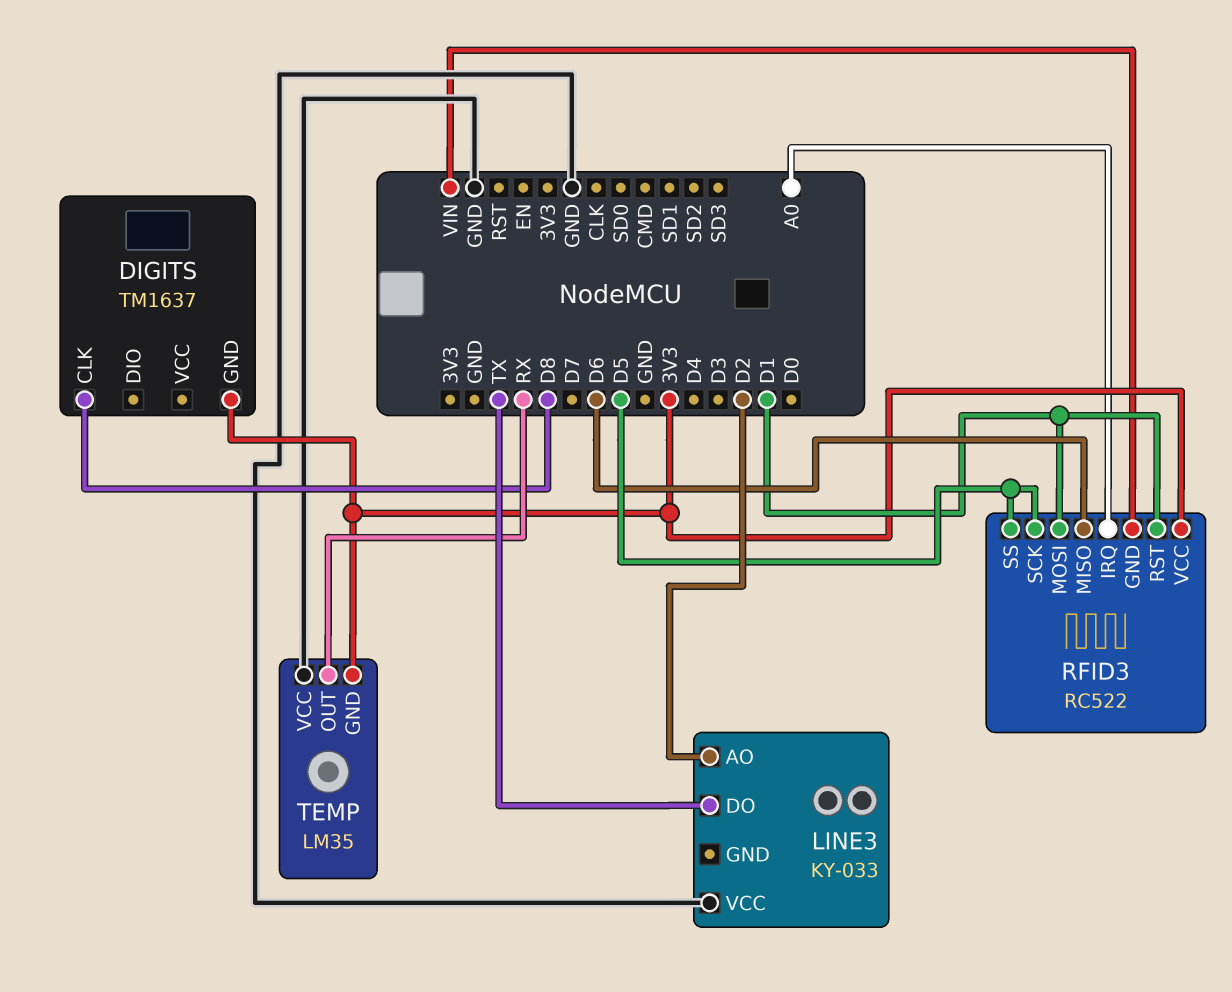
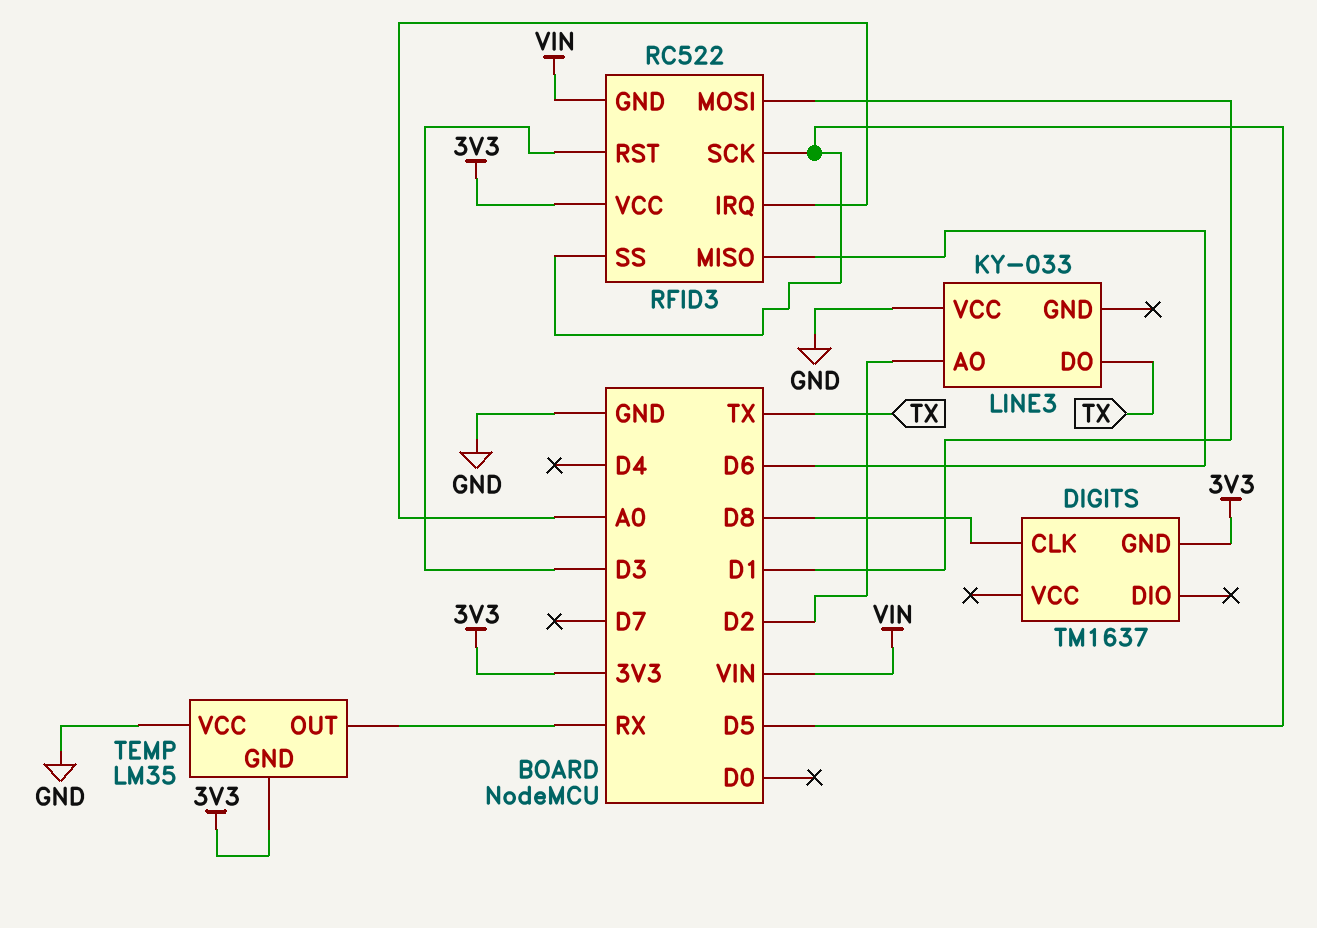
RFID3 pin RST: D1 -> D3

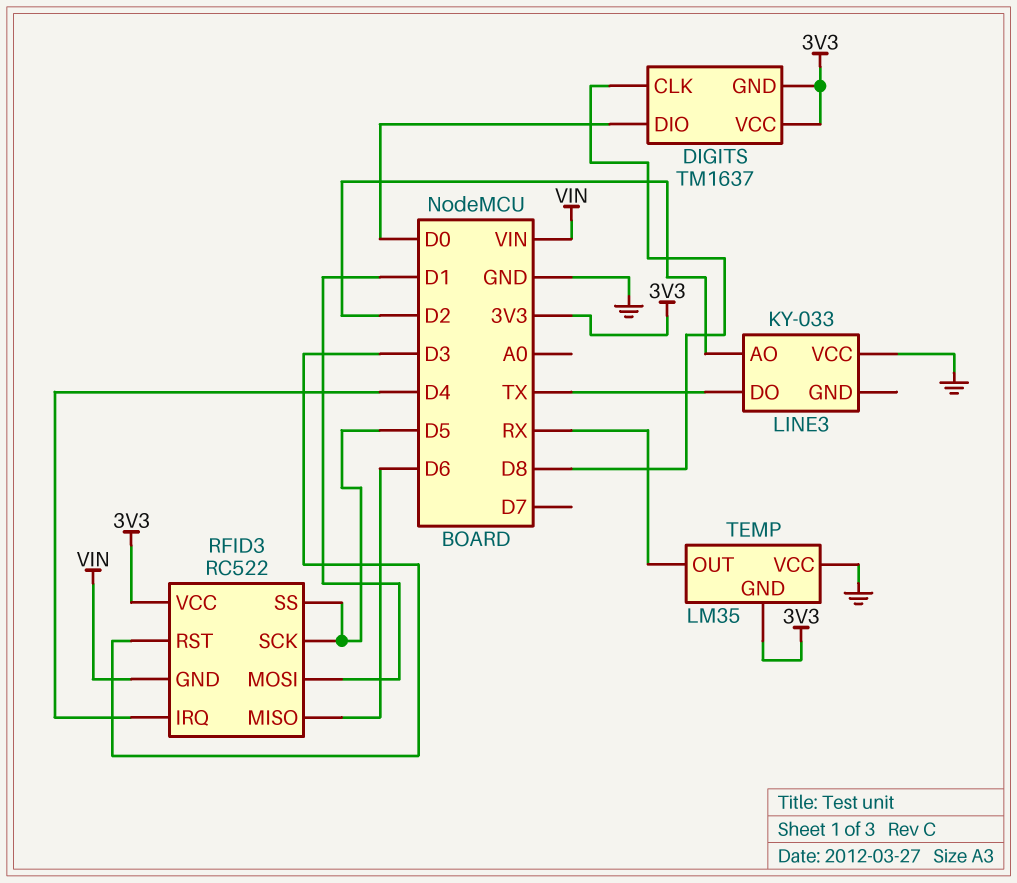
DIGITS pin DIO: none -> D0
DIGITS pin VCC: none -> 3V3
RFID3 pin IRQ: A0 -> D4

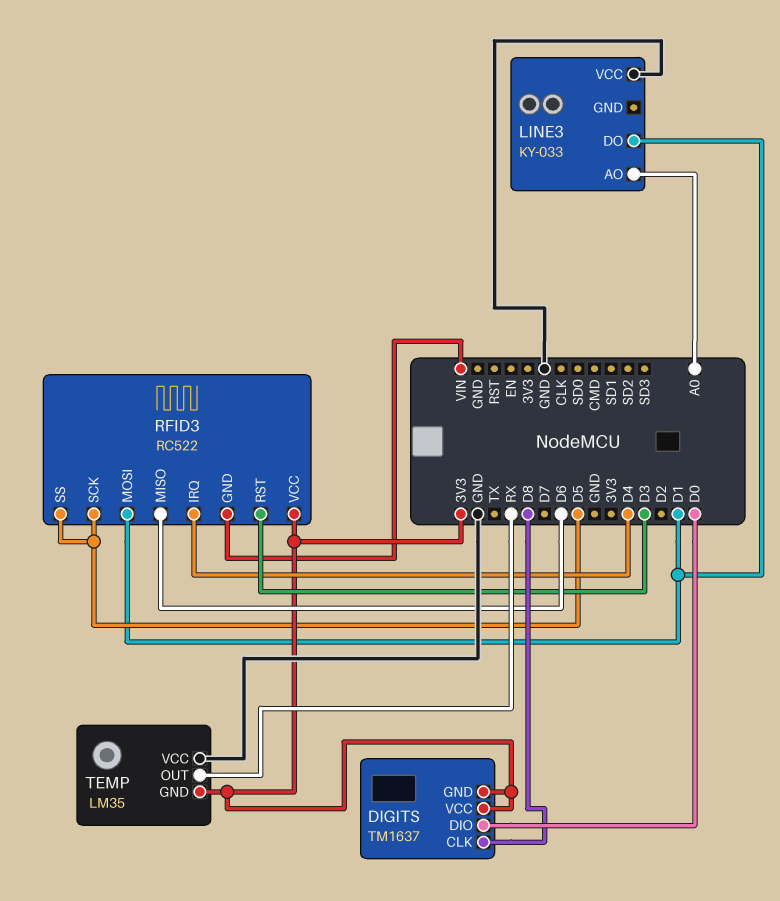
LINE3 pin AO: D2 -> A0
LINE3 pin DO: TX -> D1

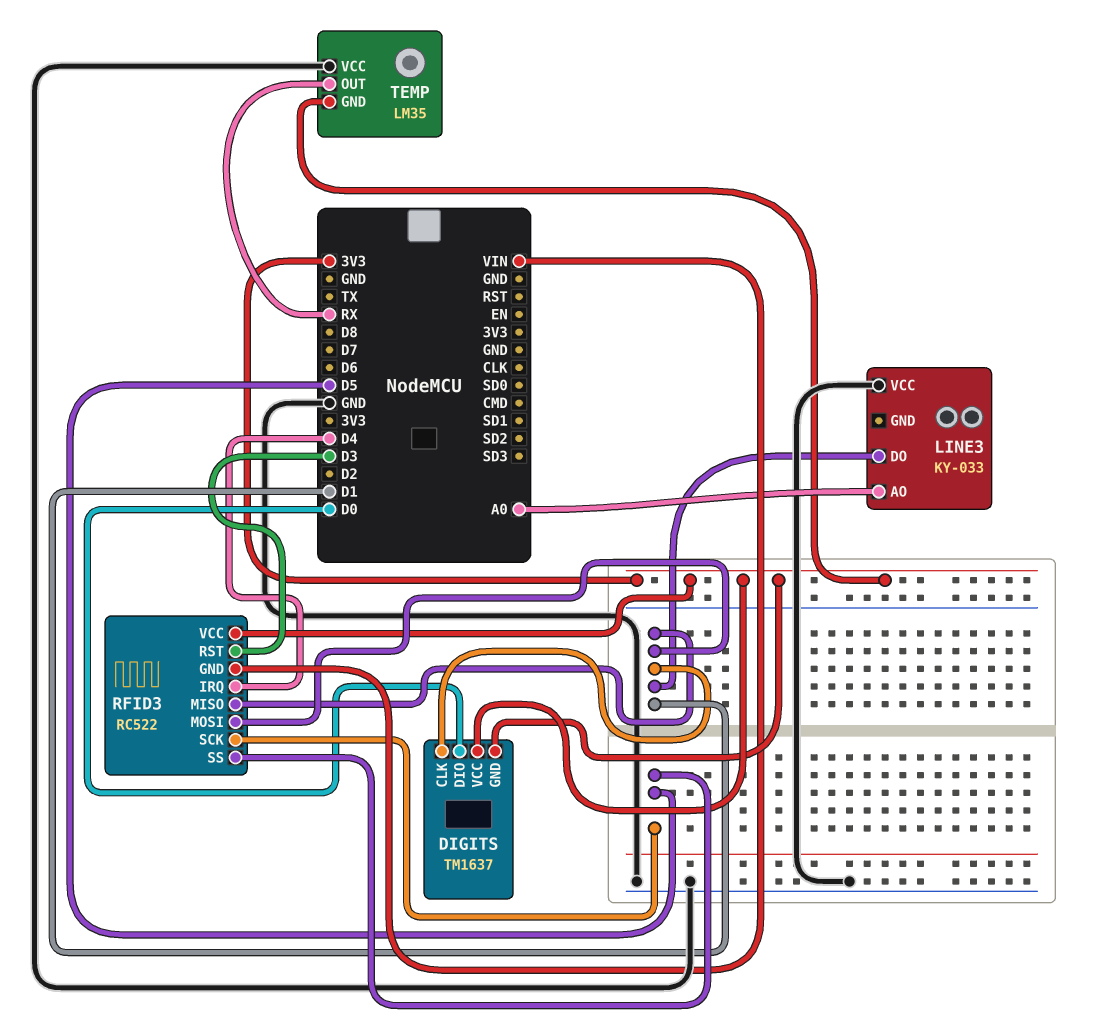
DIGITS pin CLK: D8 -> D1
RFID3 pin MISO: D6 -> D1

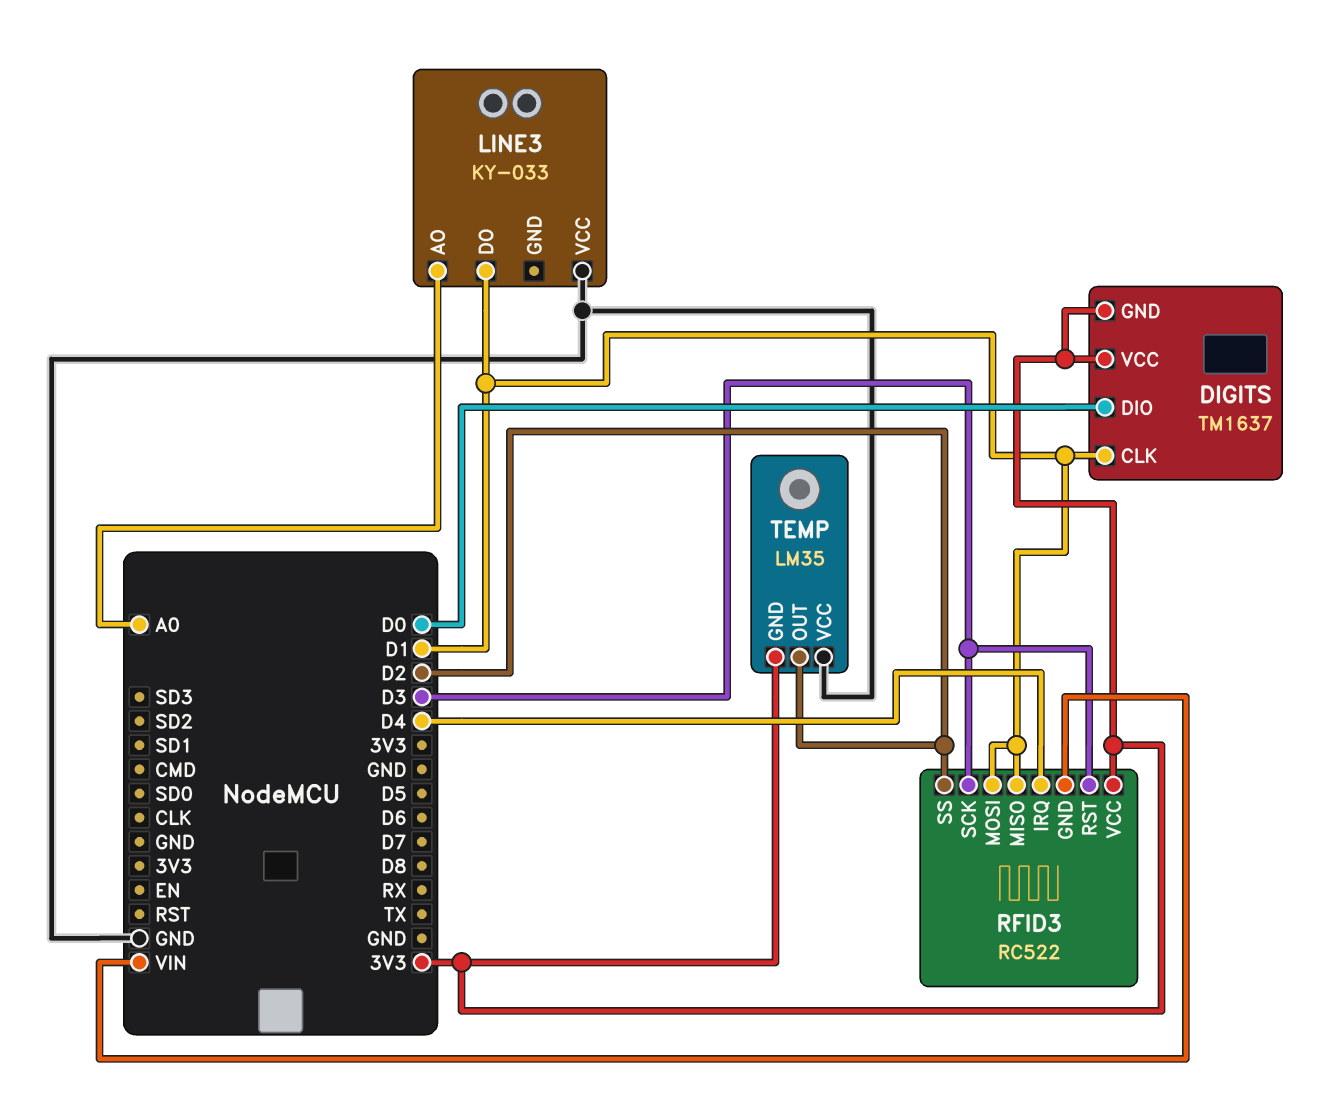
RFID3 pin SCK: D5 -> D3
RFID3 pin SS: D5 -> D2
TEMP pin OUT: RX -> D2

